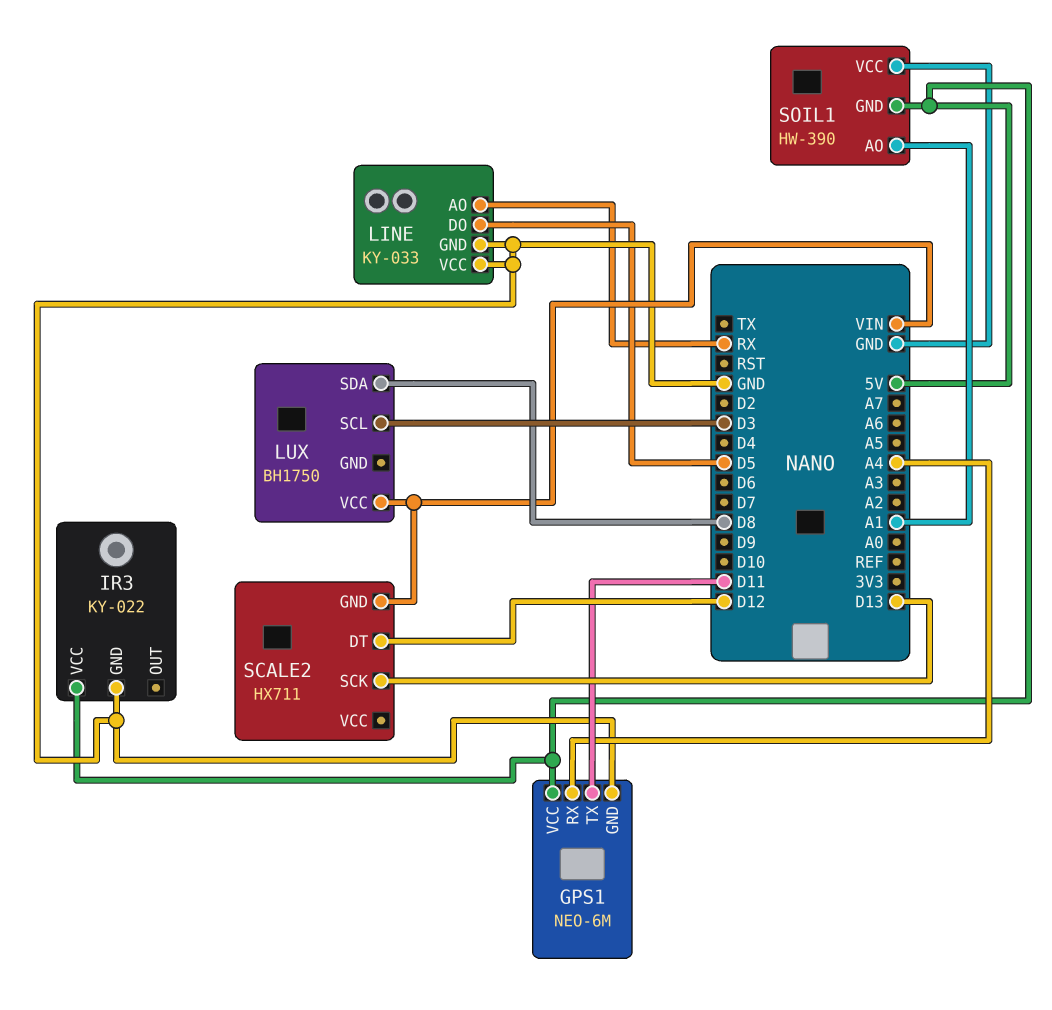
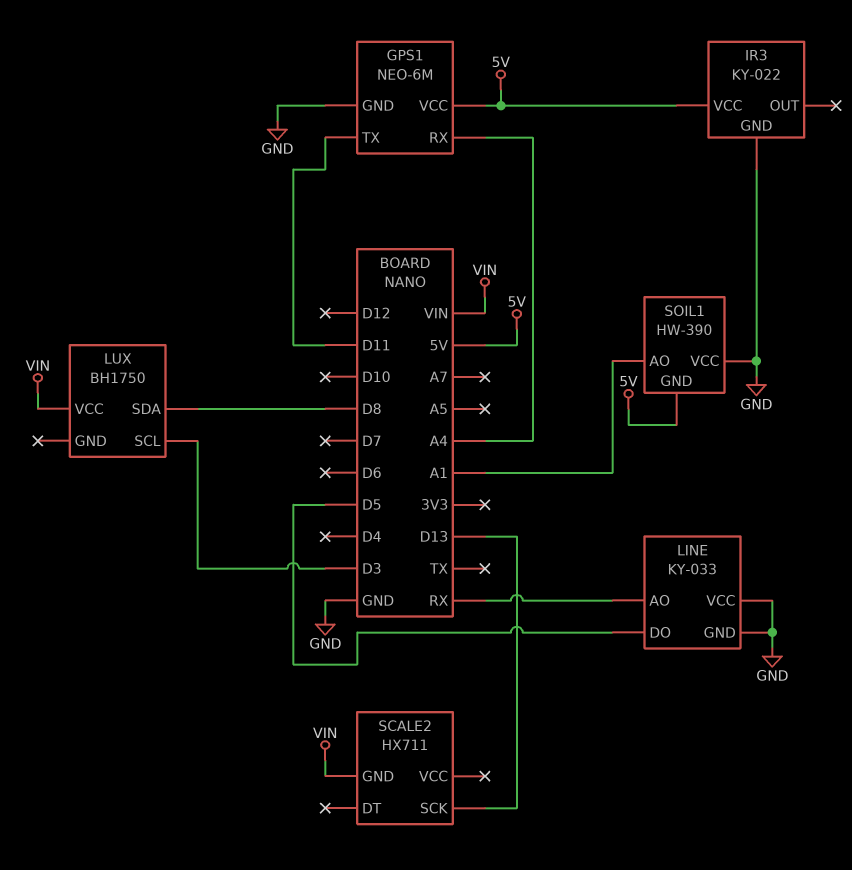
SCALE2 pin DT: D12 -> none

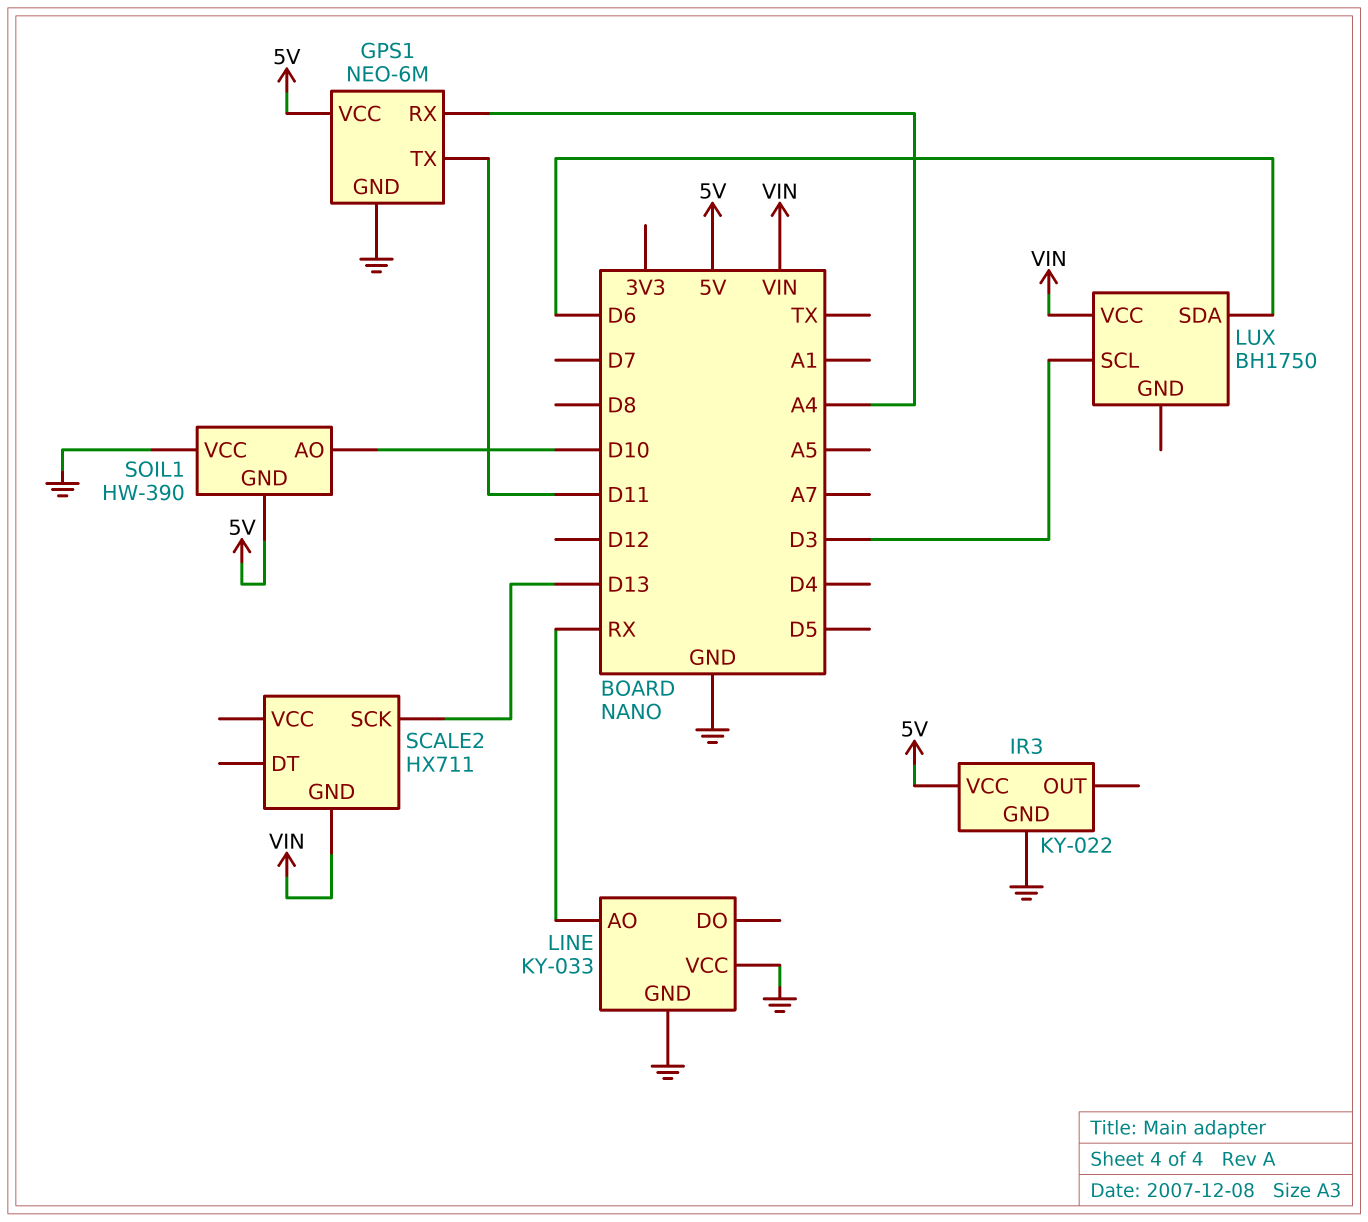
LINE pin DO: D5 -> none
LUX pin SDA: D8 -> D6
SOIL1 pin AO: A1 -> D10

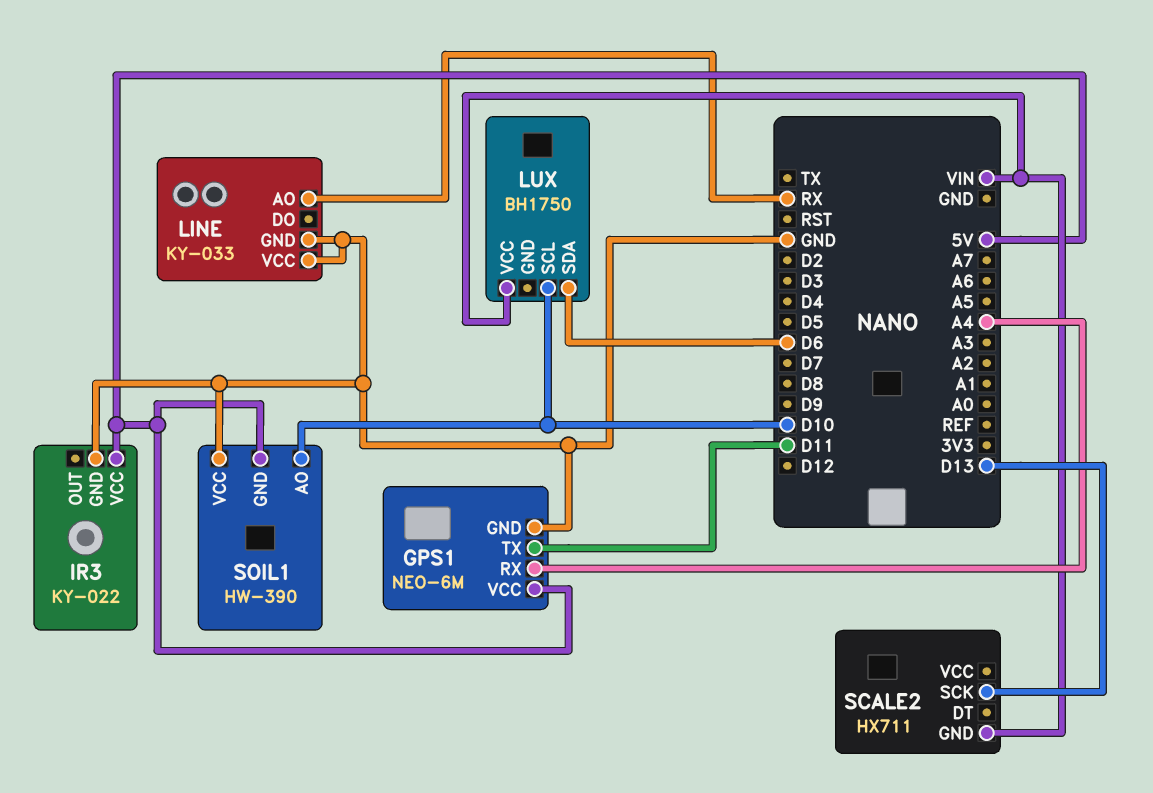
LUX pin SCL: D3 -> D10

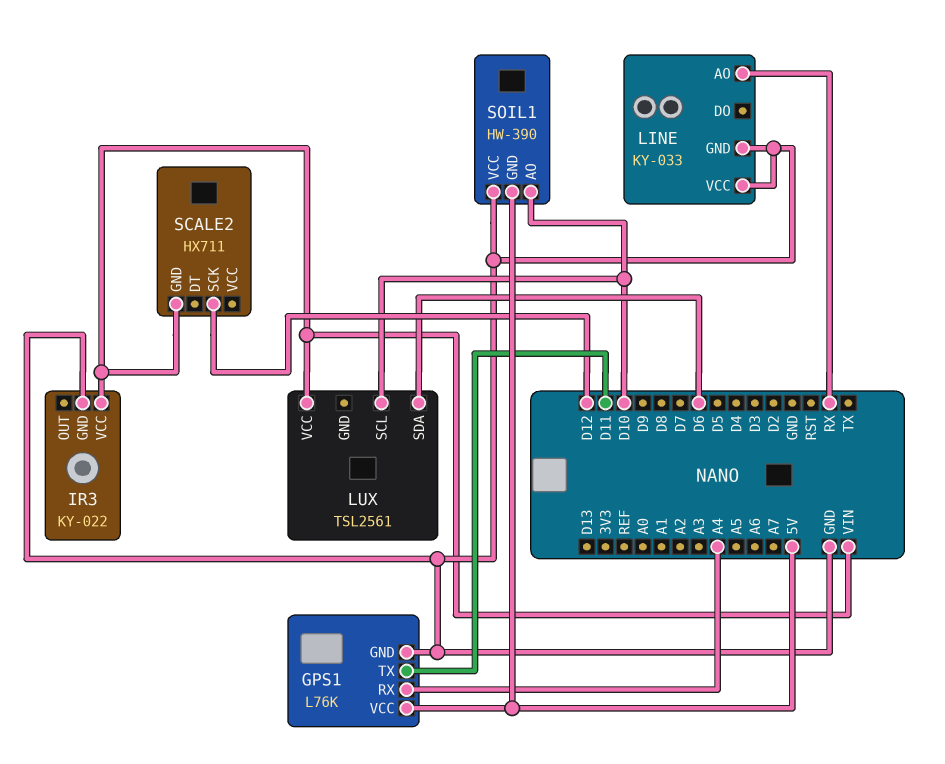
GPS1: NEO-6M -> L76K
IR3 pin VCC: 5V -> VIN
LUX: BH1750 -> TSL2561
SCALE2 pin SCK: D13 -> D12

